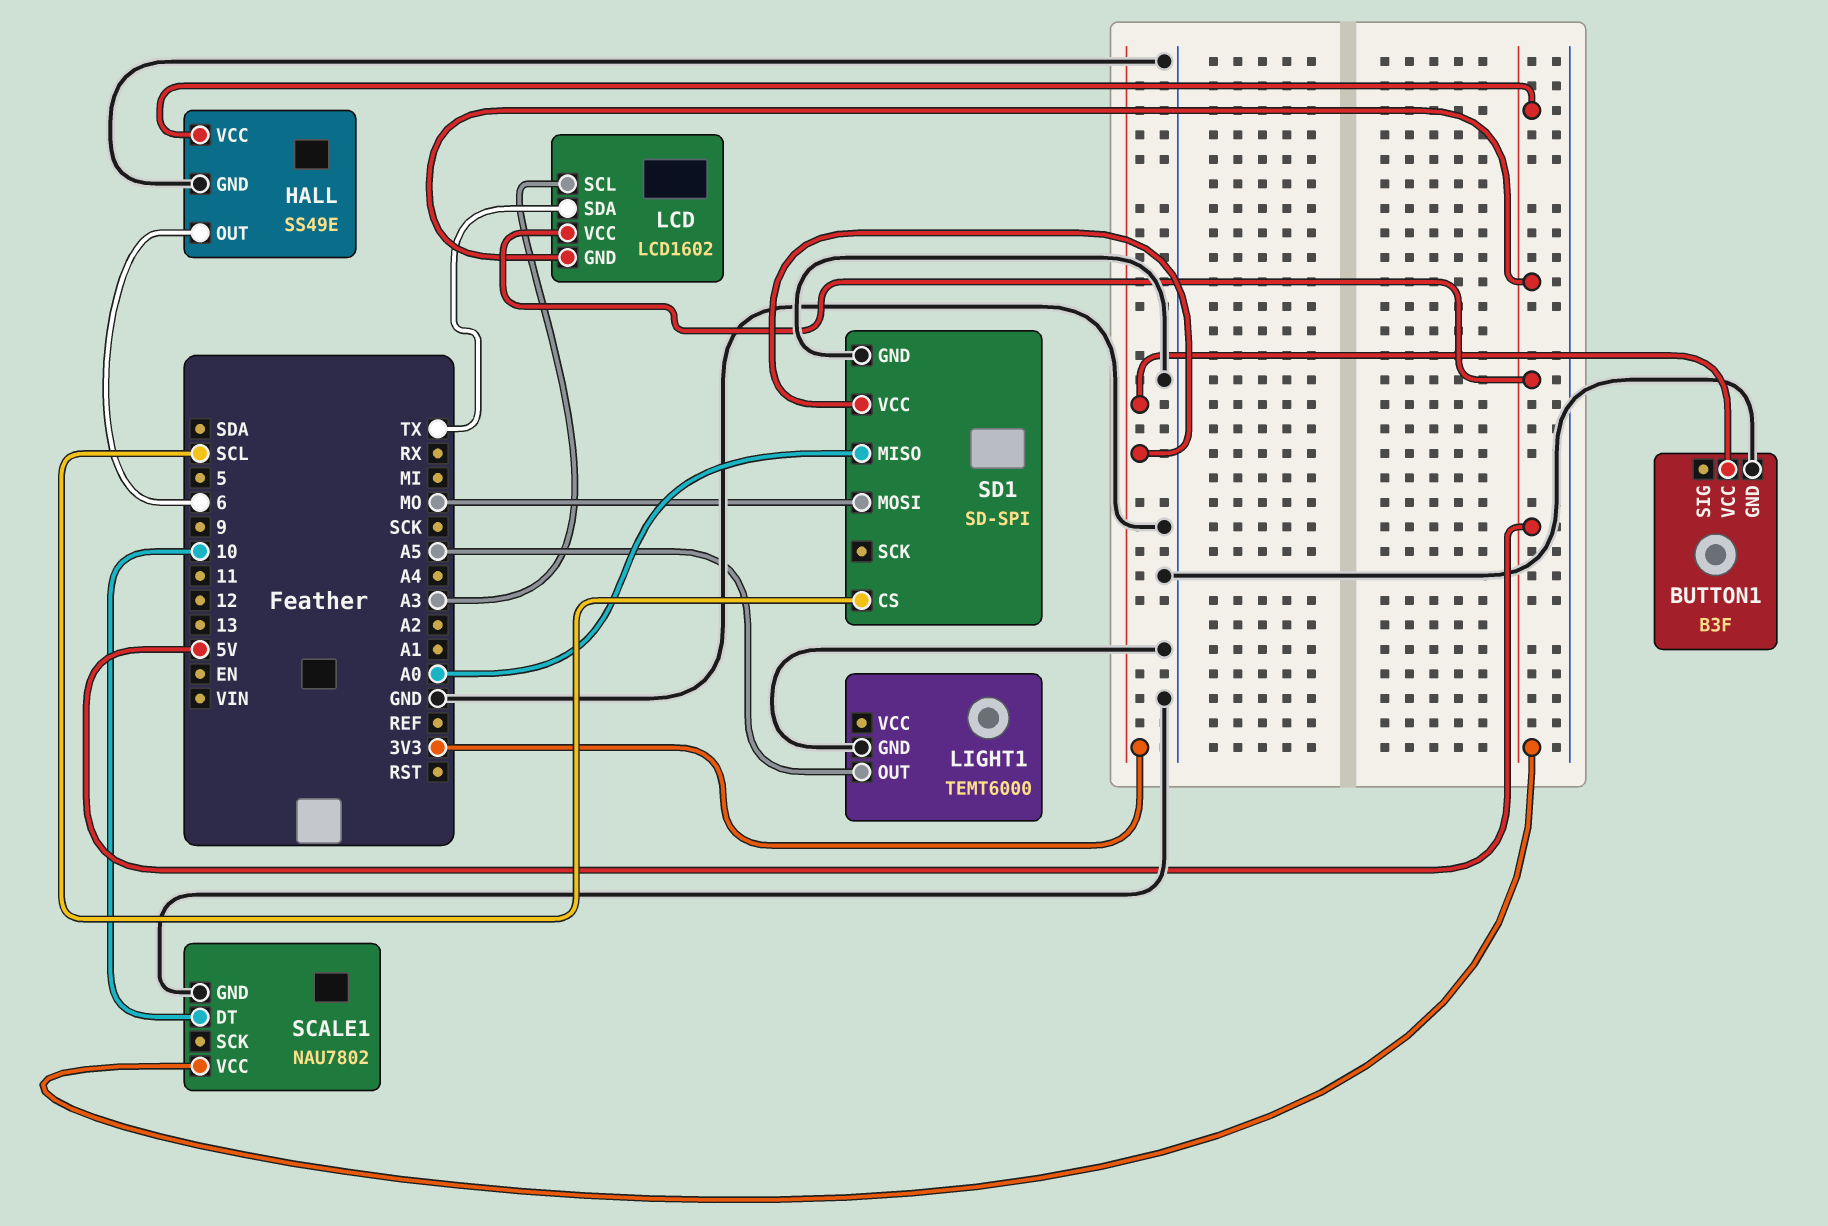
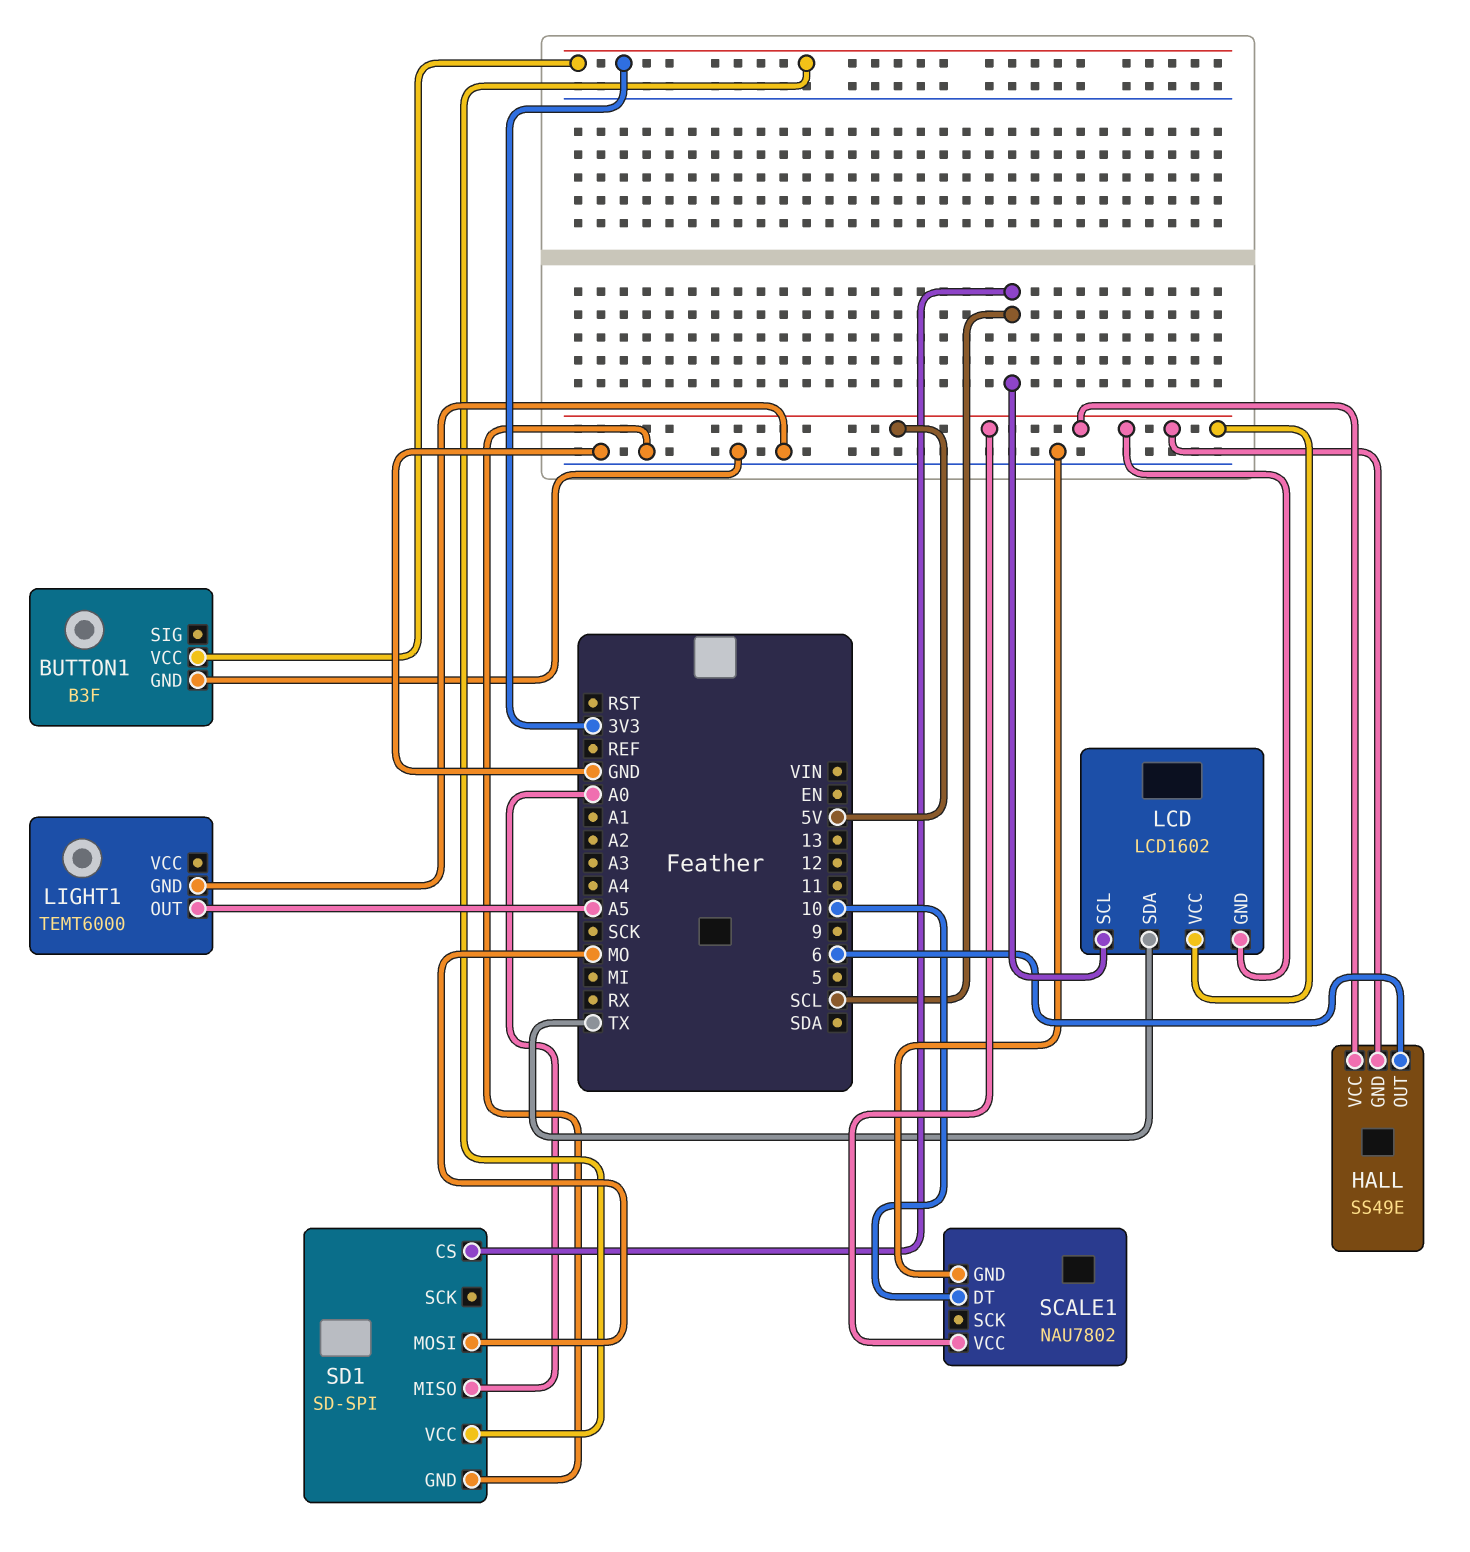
HALL pin GND: GND -> 5V
LCD pin SCL: A3 -> SCL

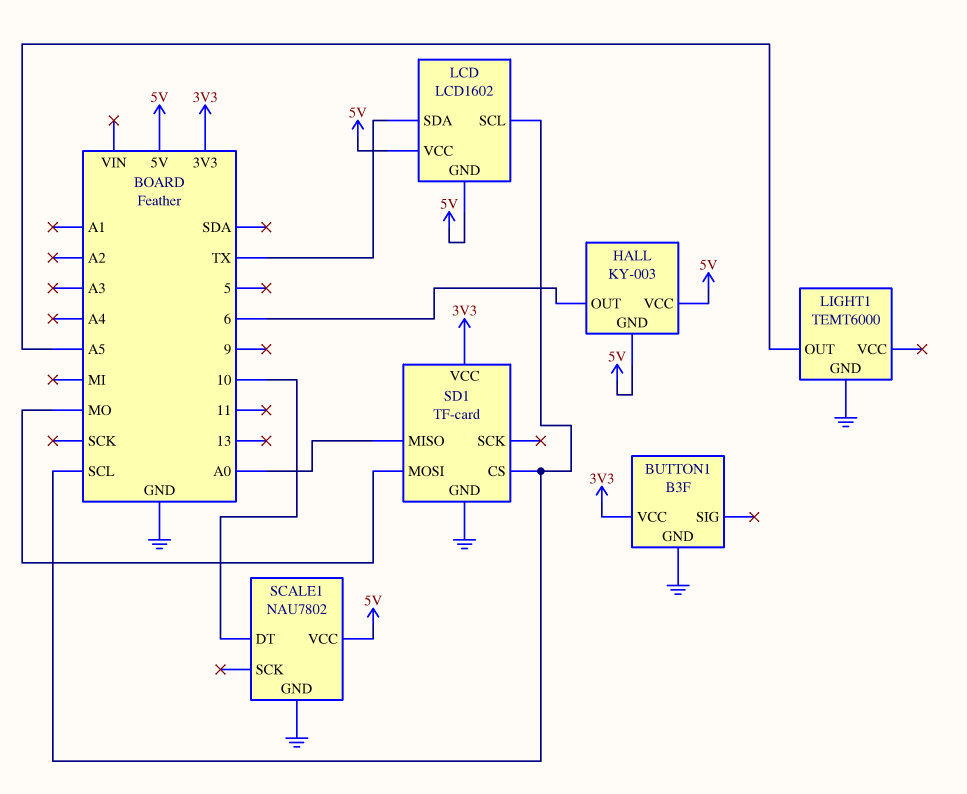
HALL: SS49E -> KY-003
SD1: SD-SPI -> TF-card

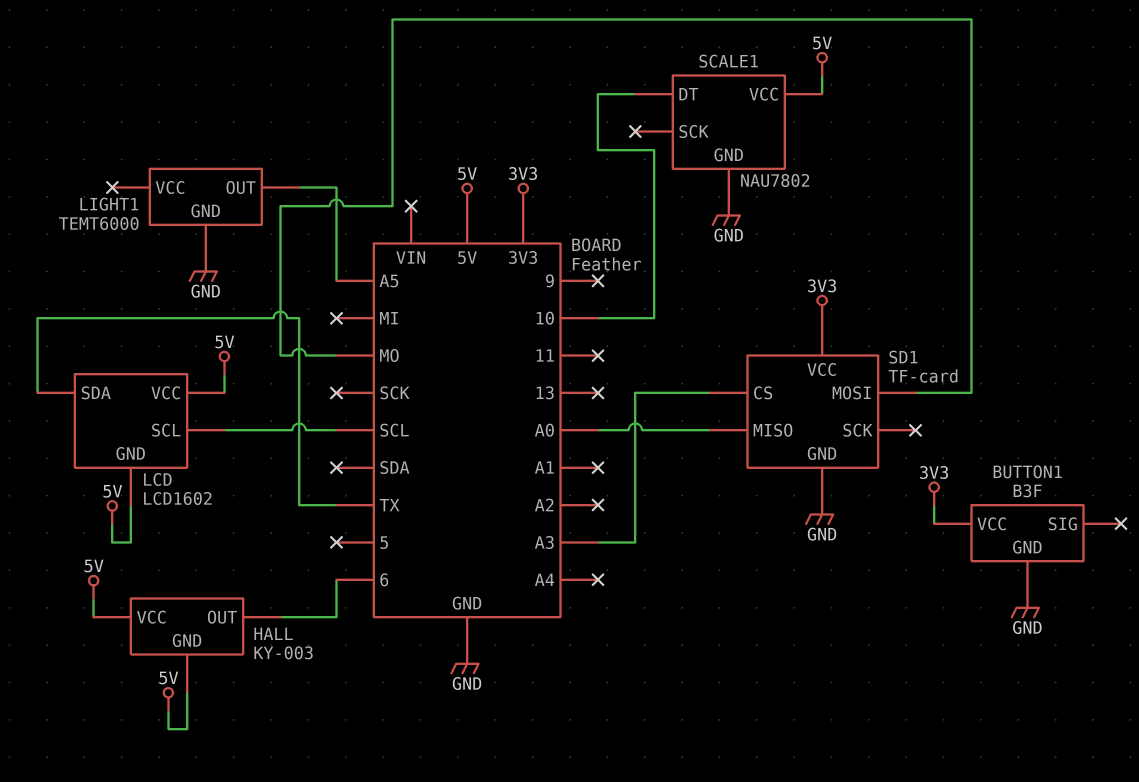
SD1 pin CS: SCL -> A3

